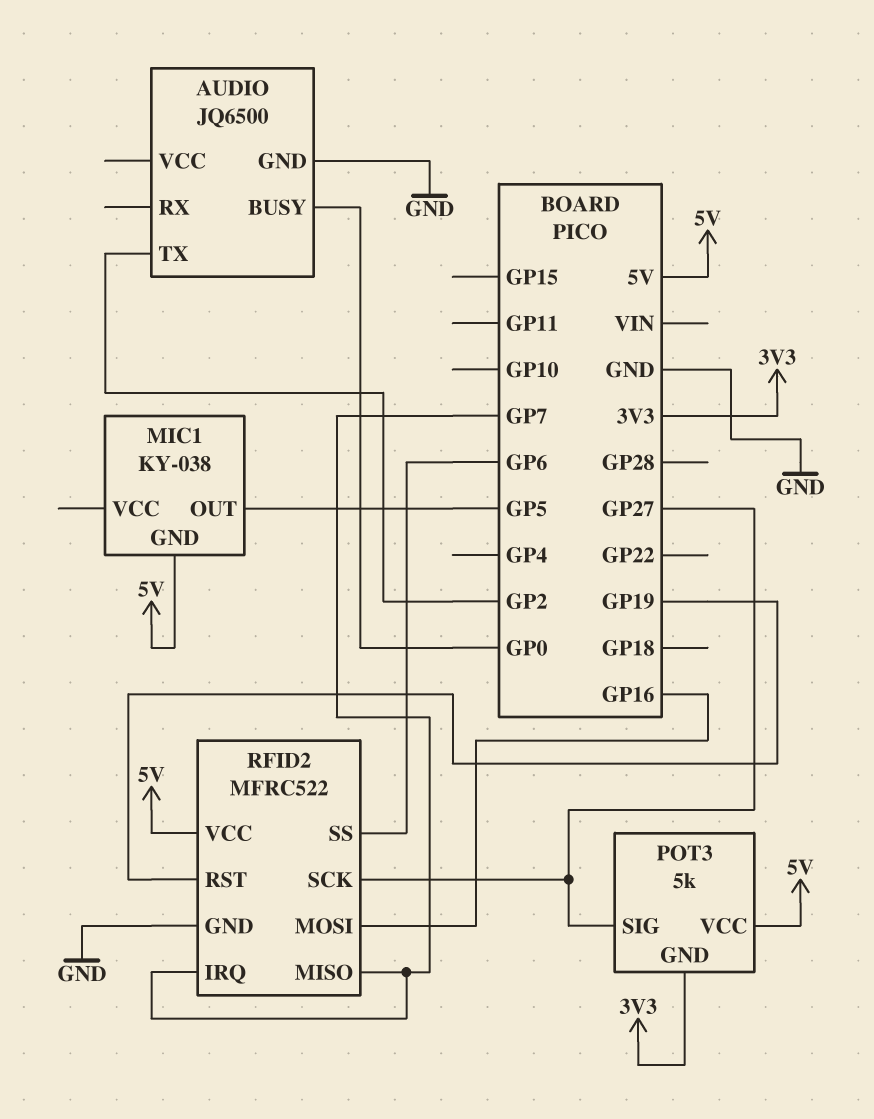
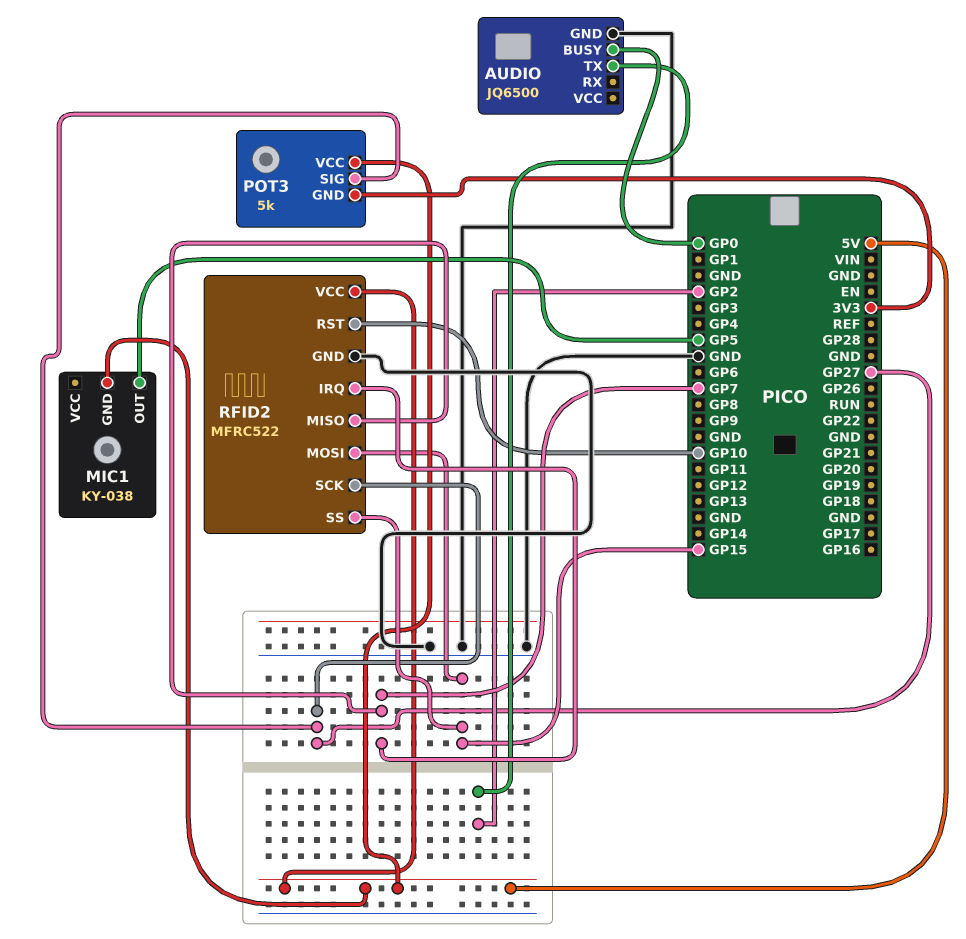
RFID2 pin MOSI: GP16 -> GP15
RFID2 pin RST: GP19 -> GP10
RFID2 pin SS: GP6 -> GP15

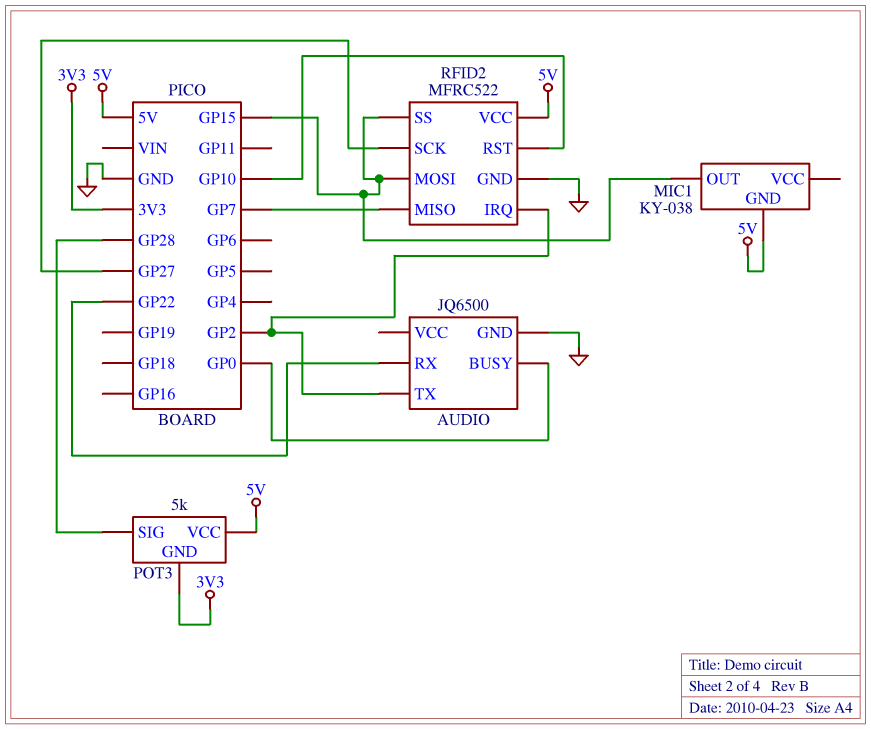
AUDIO pin RX: none -> GP22
MIC1 pin OUT: GP5 -> GP15
POT3 pin SIG: GP27 -> GP28
RFID2 pin IRQ: GP7 -> GP2

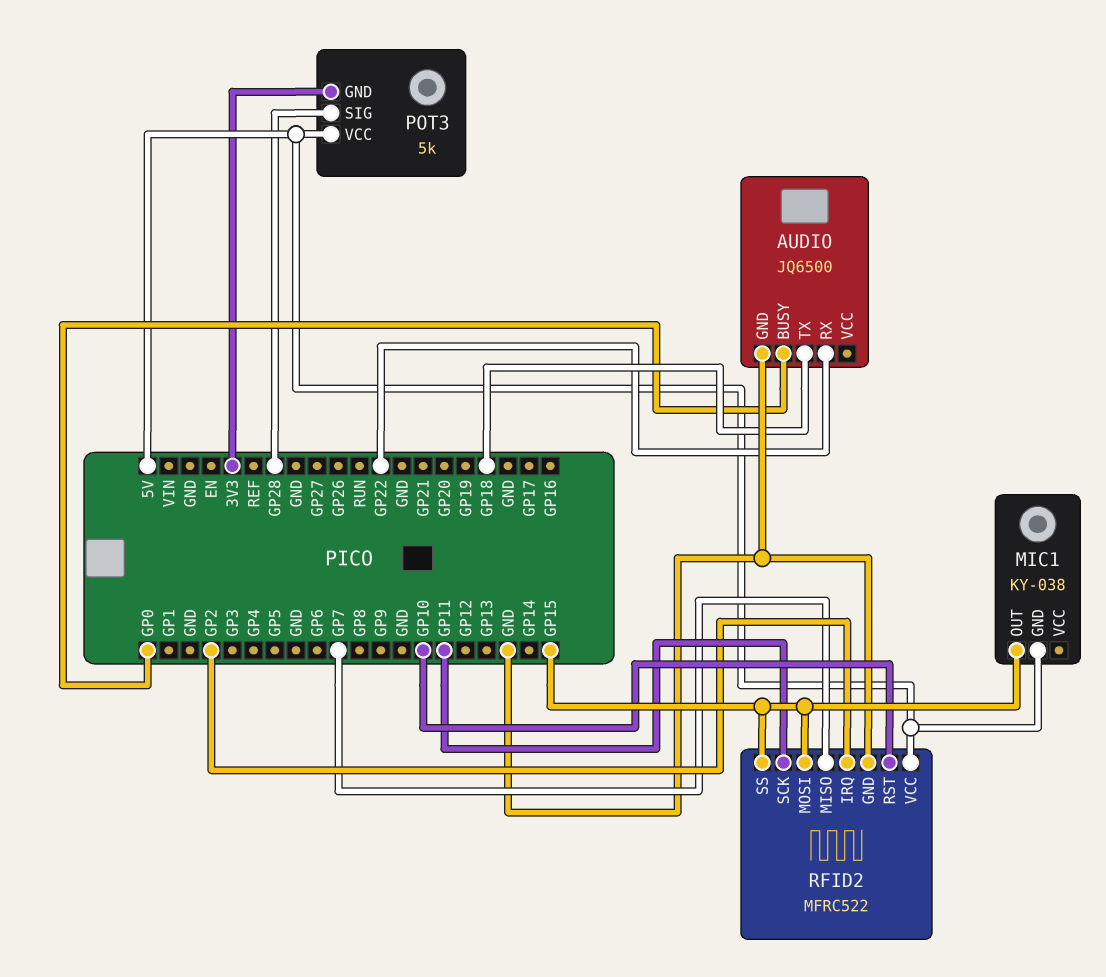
AUDIO pin TX: GP2 -> GP18
RFID2 pin SCK: GP27 -> GP11

